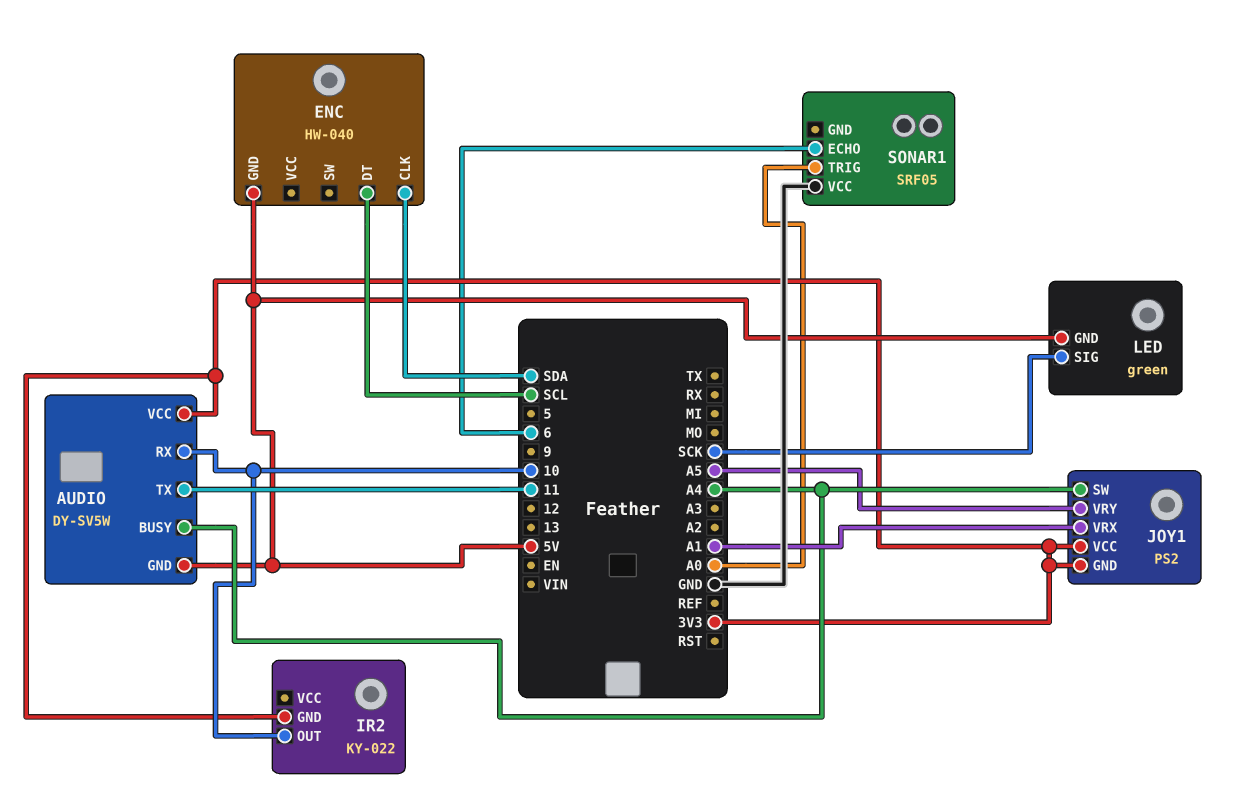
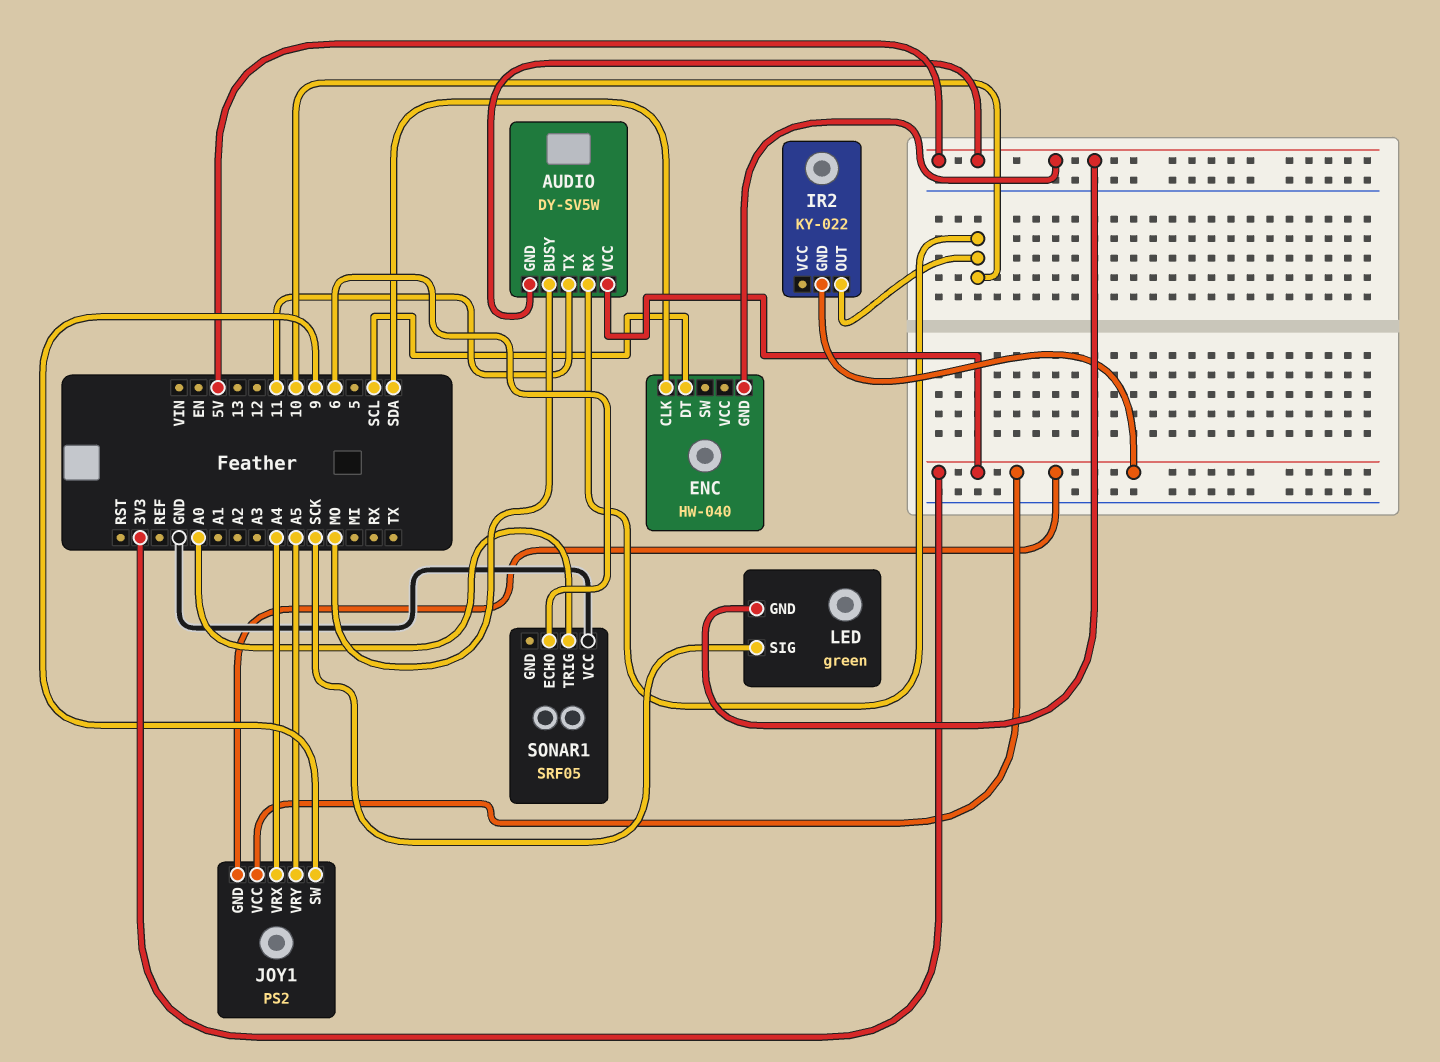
AUDIO pin BUSY: A4 -> MO
JOY1 pin SW: A4 -> 9
JOY1 pin VRX: A1 -> A4

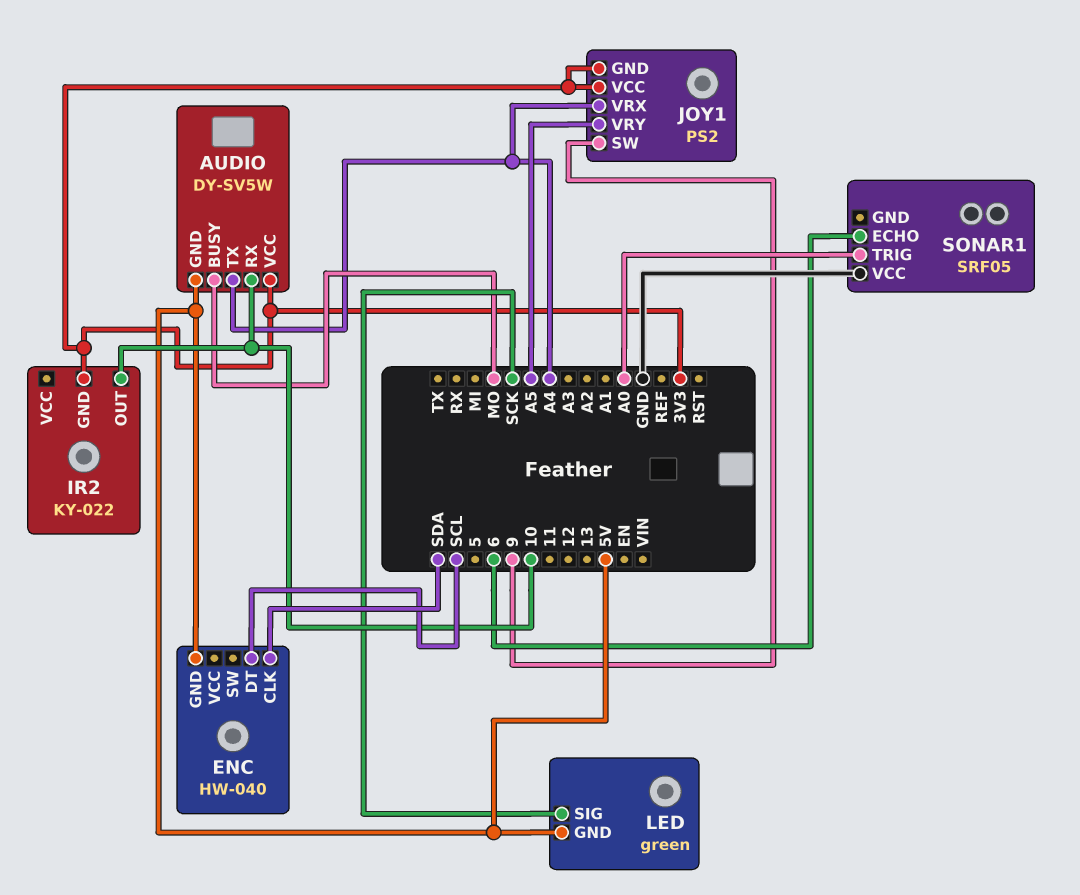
AUDIO pin TX: 11 -> A4

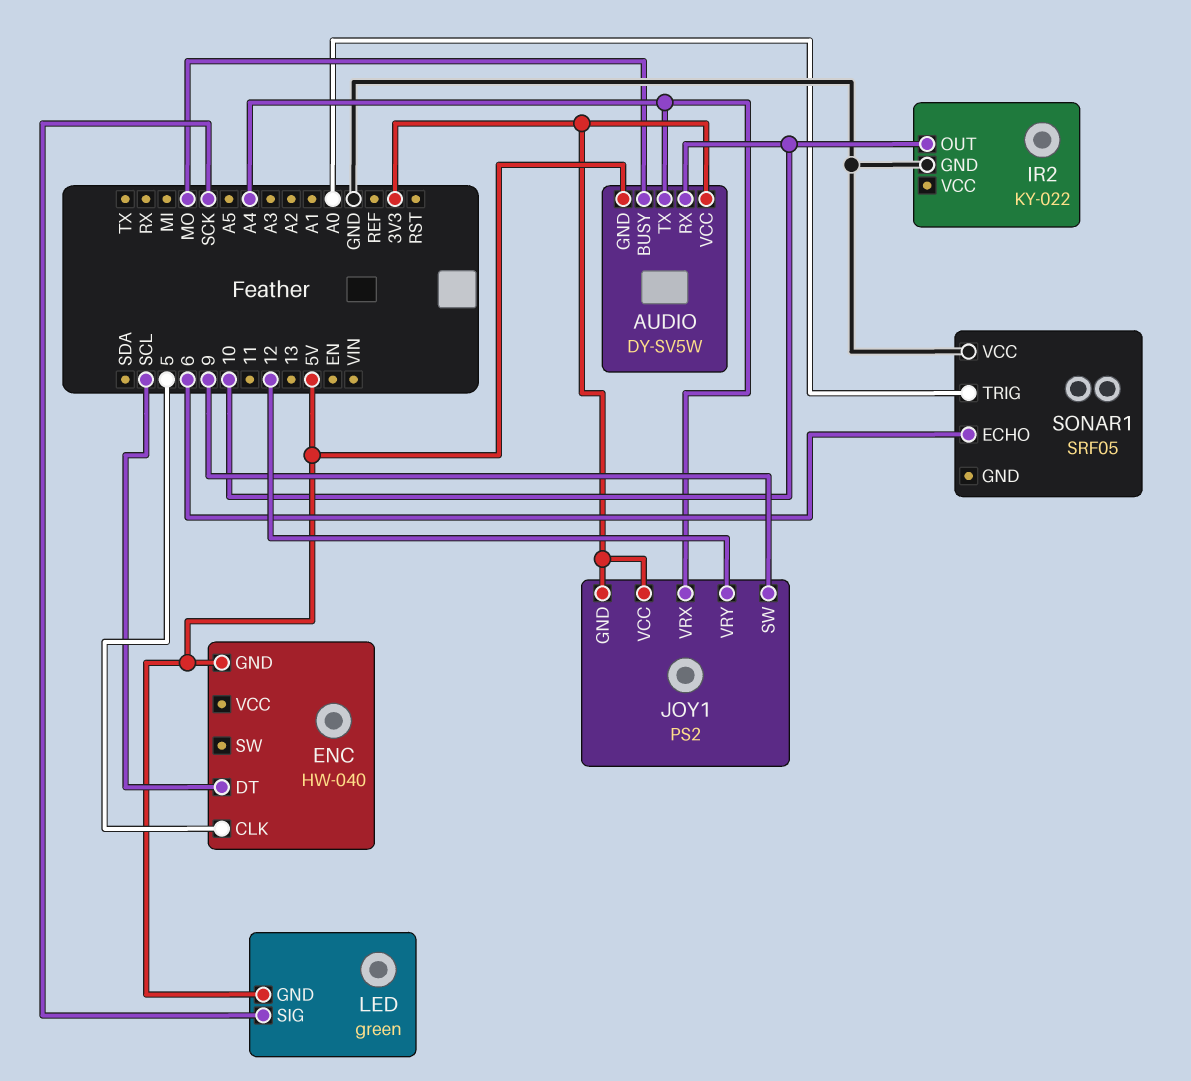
ENC pin CLK: SDA -> 5
IR2 pin GND: 3V3 -> GND
JOY1 pin VRY: A5 -> 12

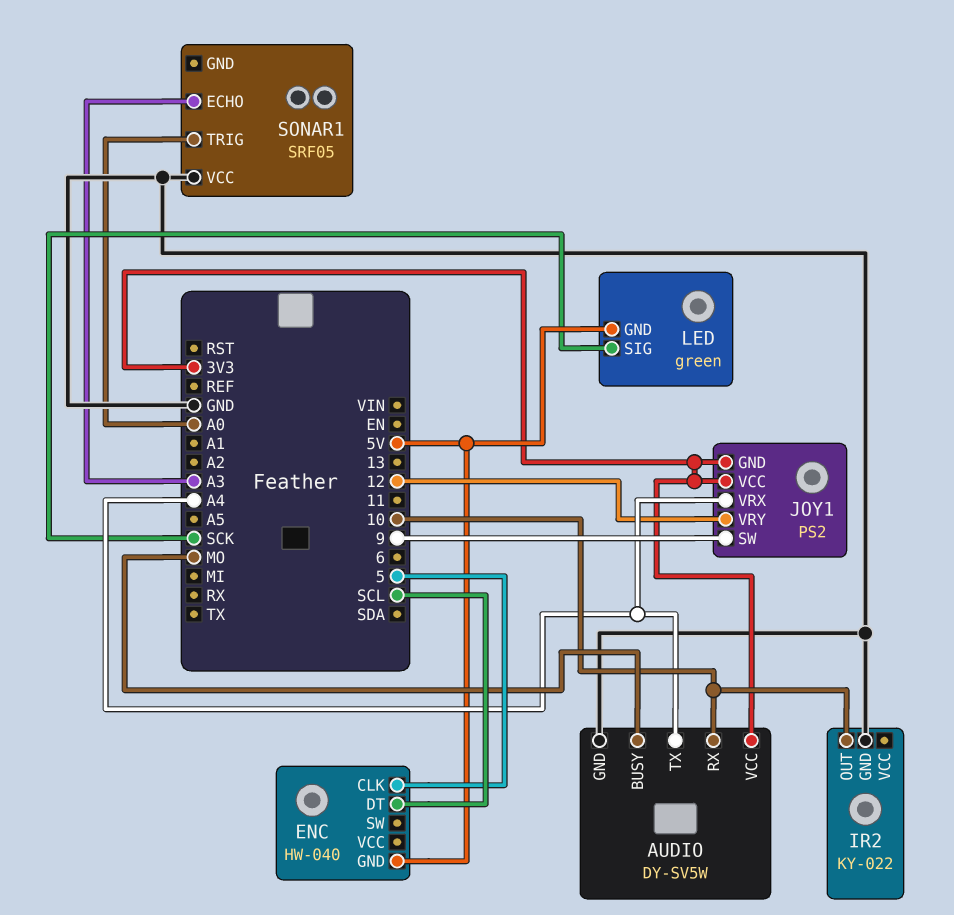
AUDIO pin GND: 5V -> GND
SONAR1 pin ECHO: 6 -> A3

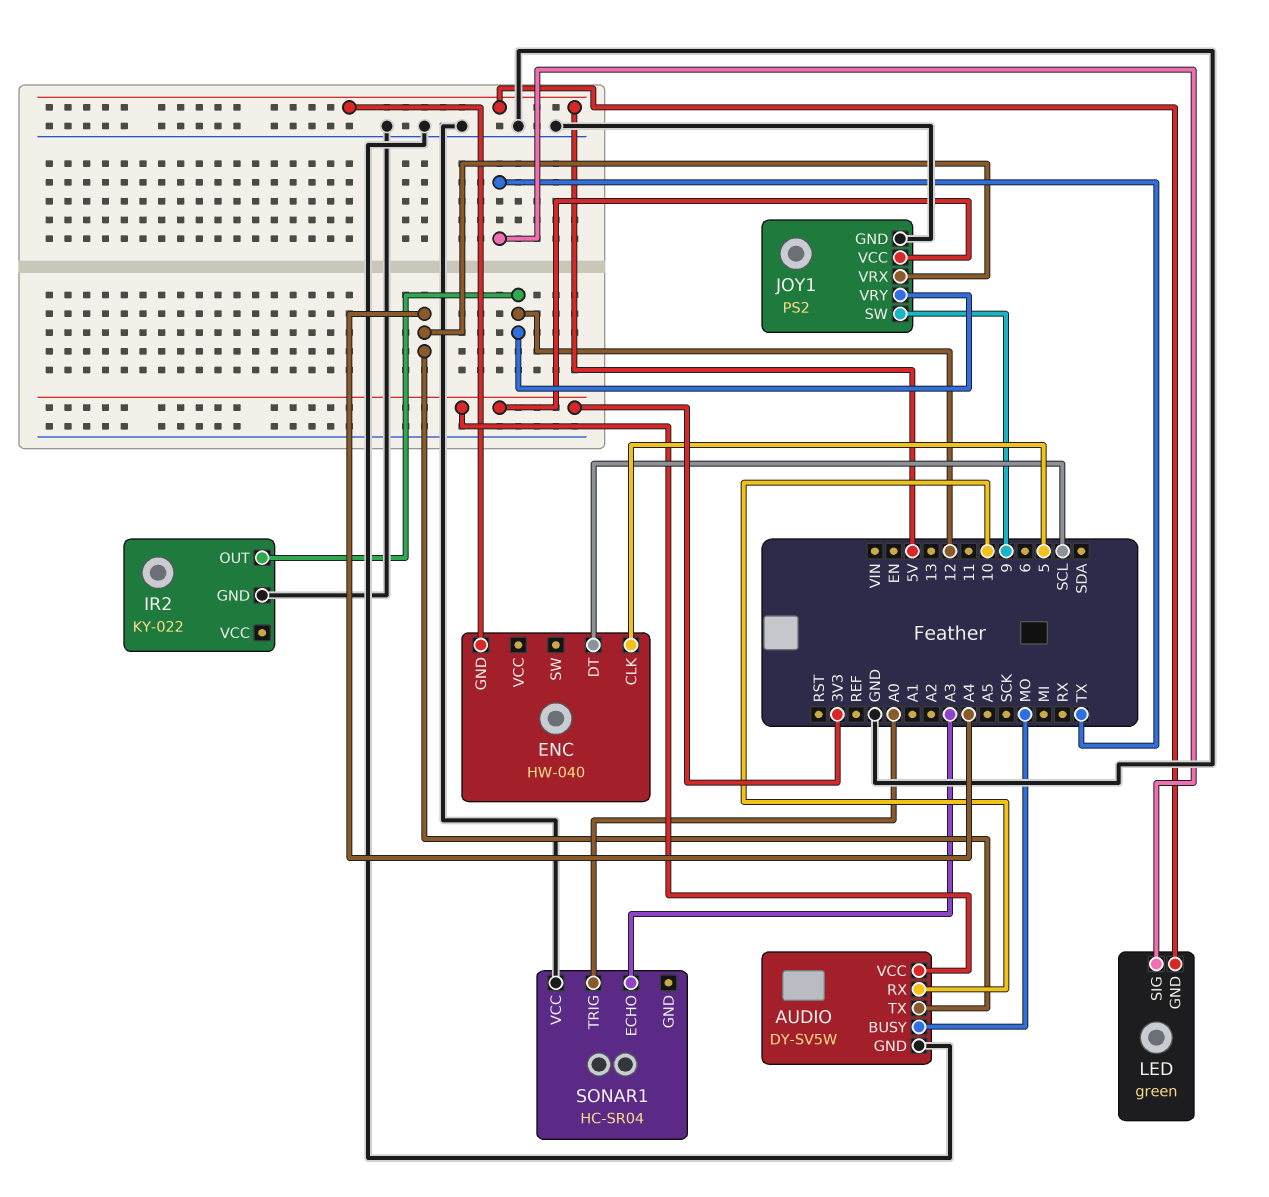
IR2 pin OUT: 10 -> 12
JOY1 pin GND: 3V3 -> GND
LED pin SIG: SCK -> TX
SONAR1: SRF05 -> HC-SR04

